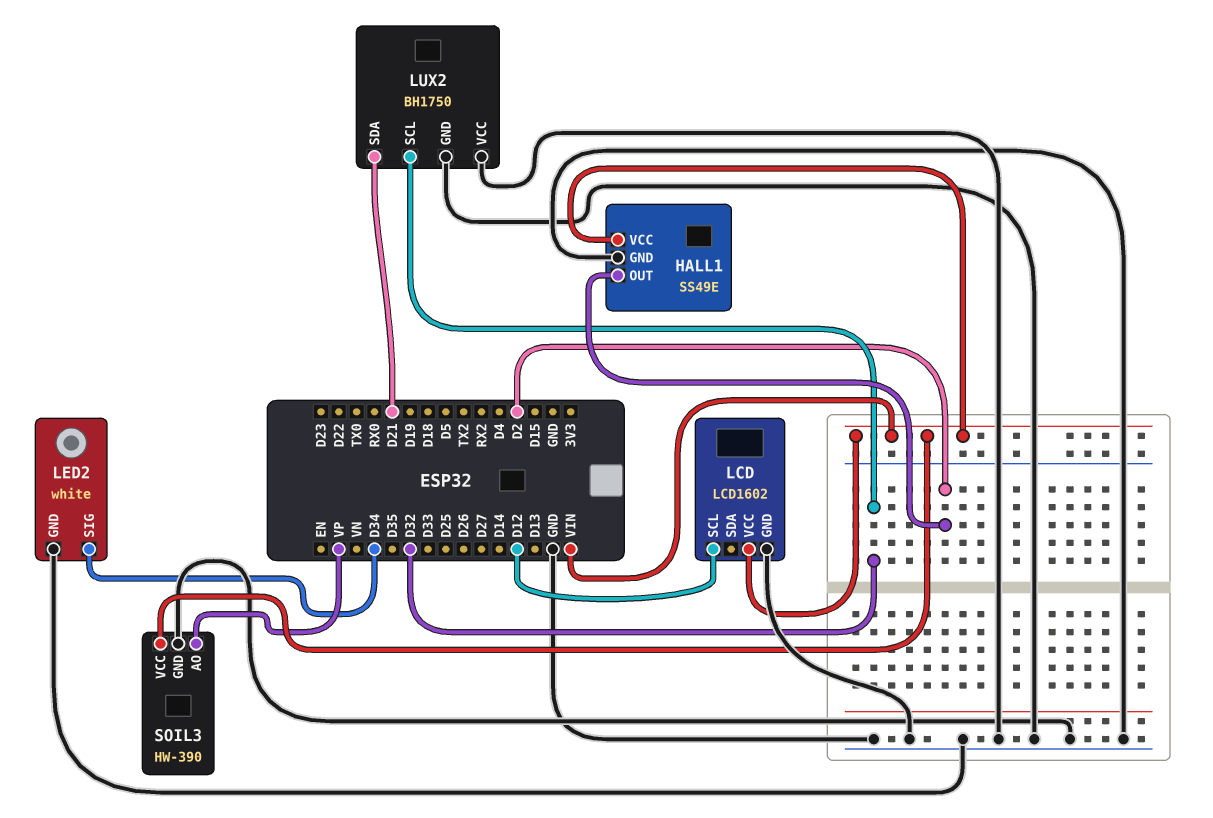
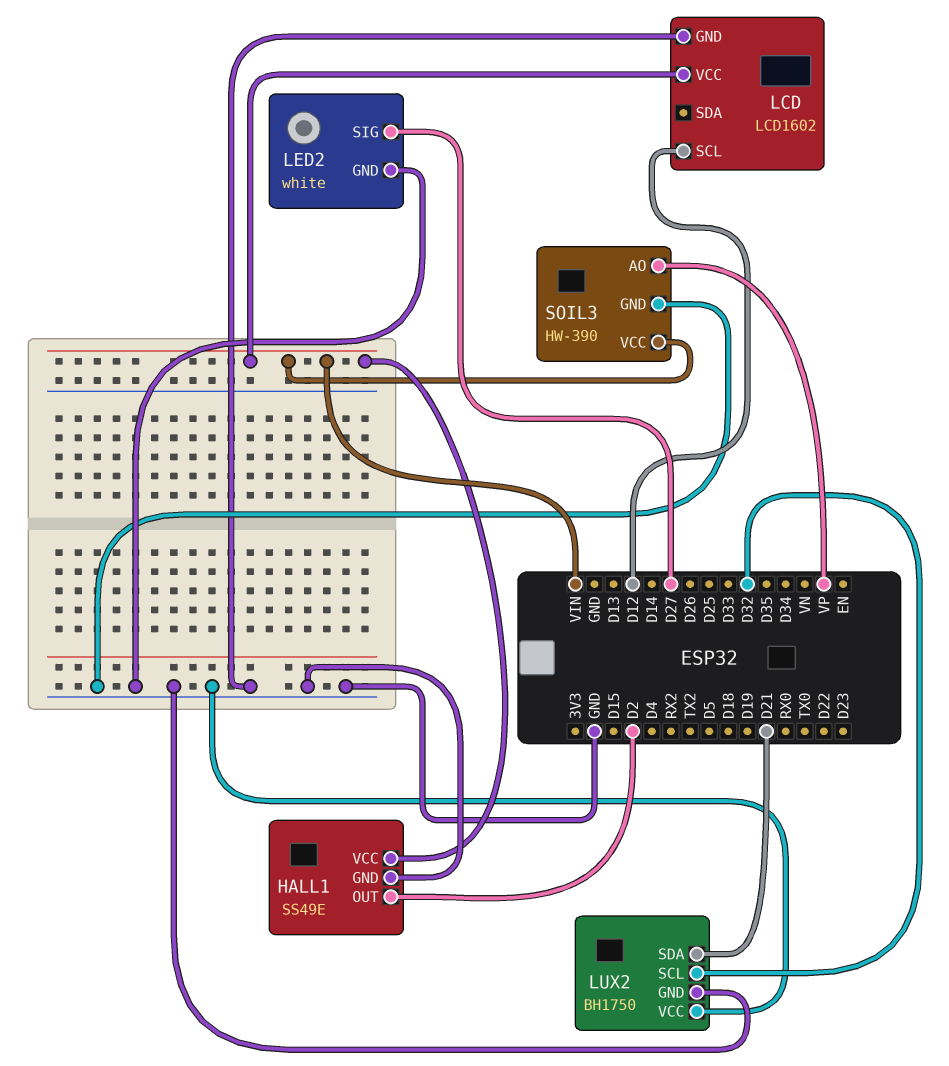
LED2 pin SIG: D34 -> D27

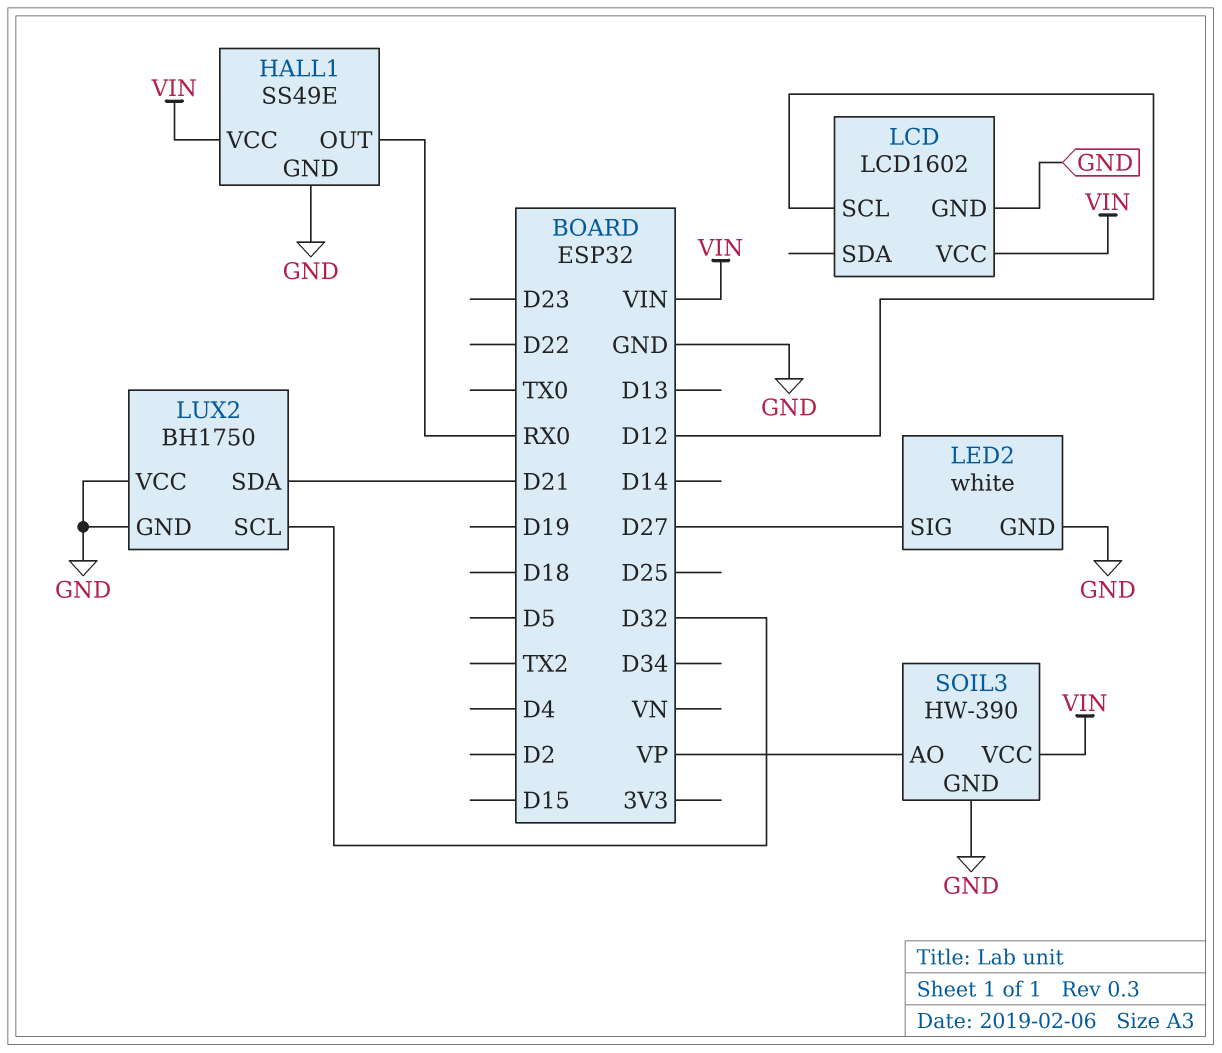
HALL1 pin OUT: D2 -> RX0

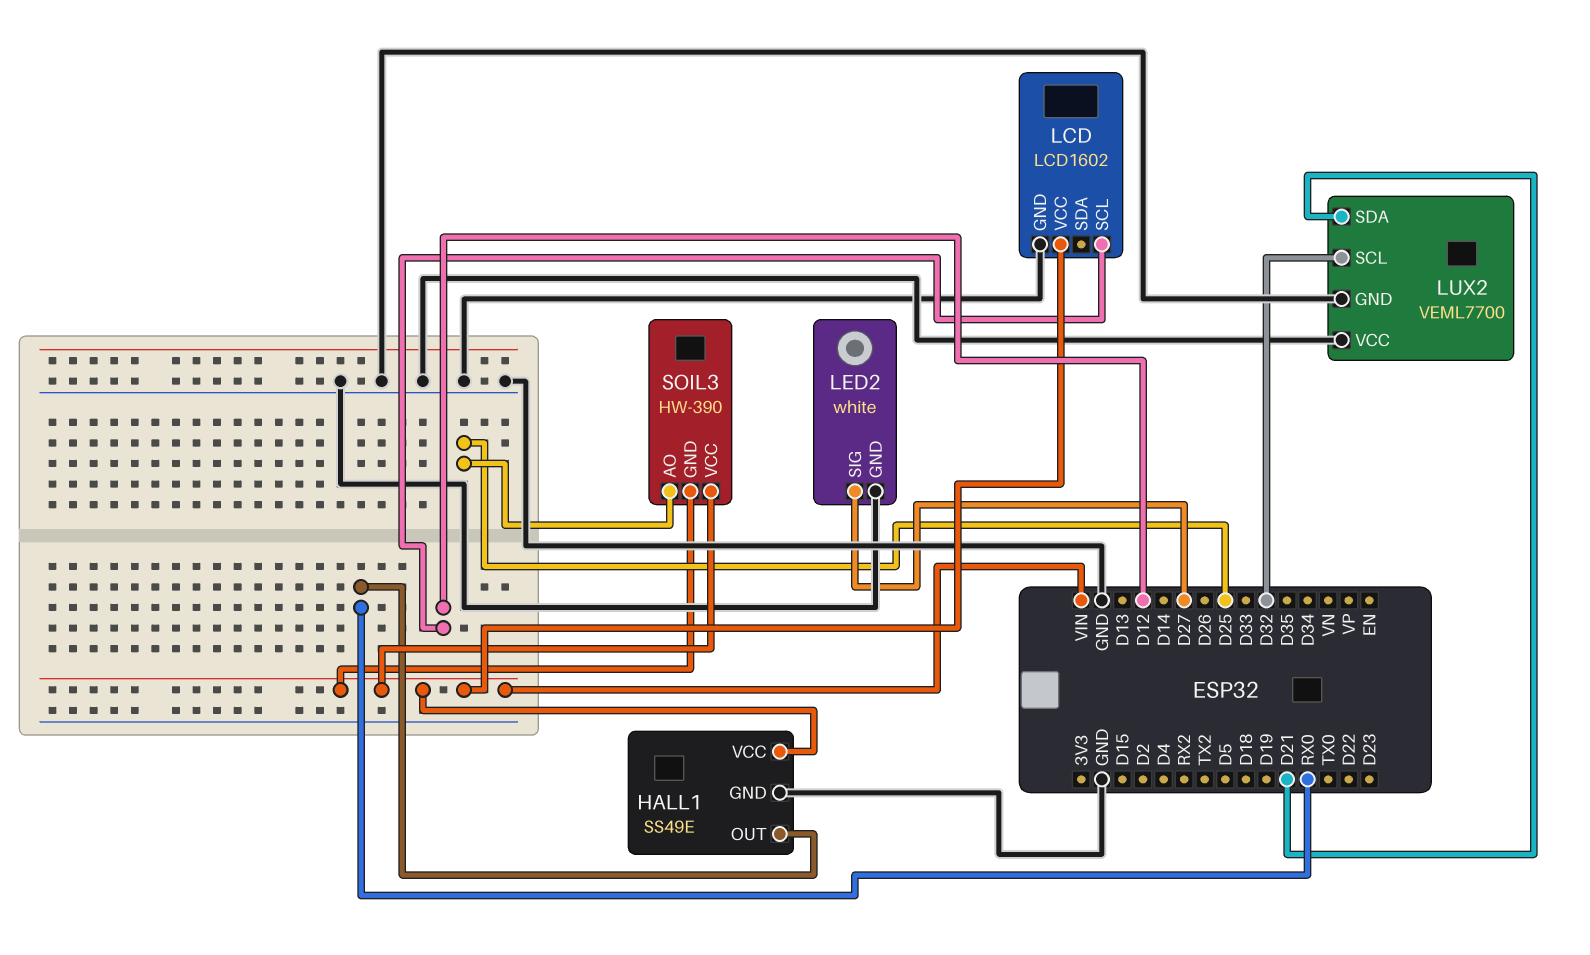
LUX2: BH1750 -> VEML7700
SOIL3 pin AO: VP -> D25
SOIL3 pin GND: GND -> VIN

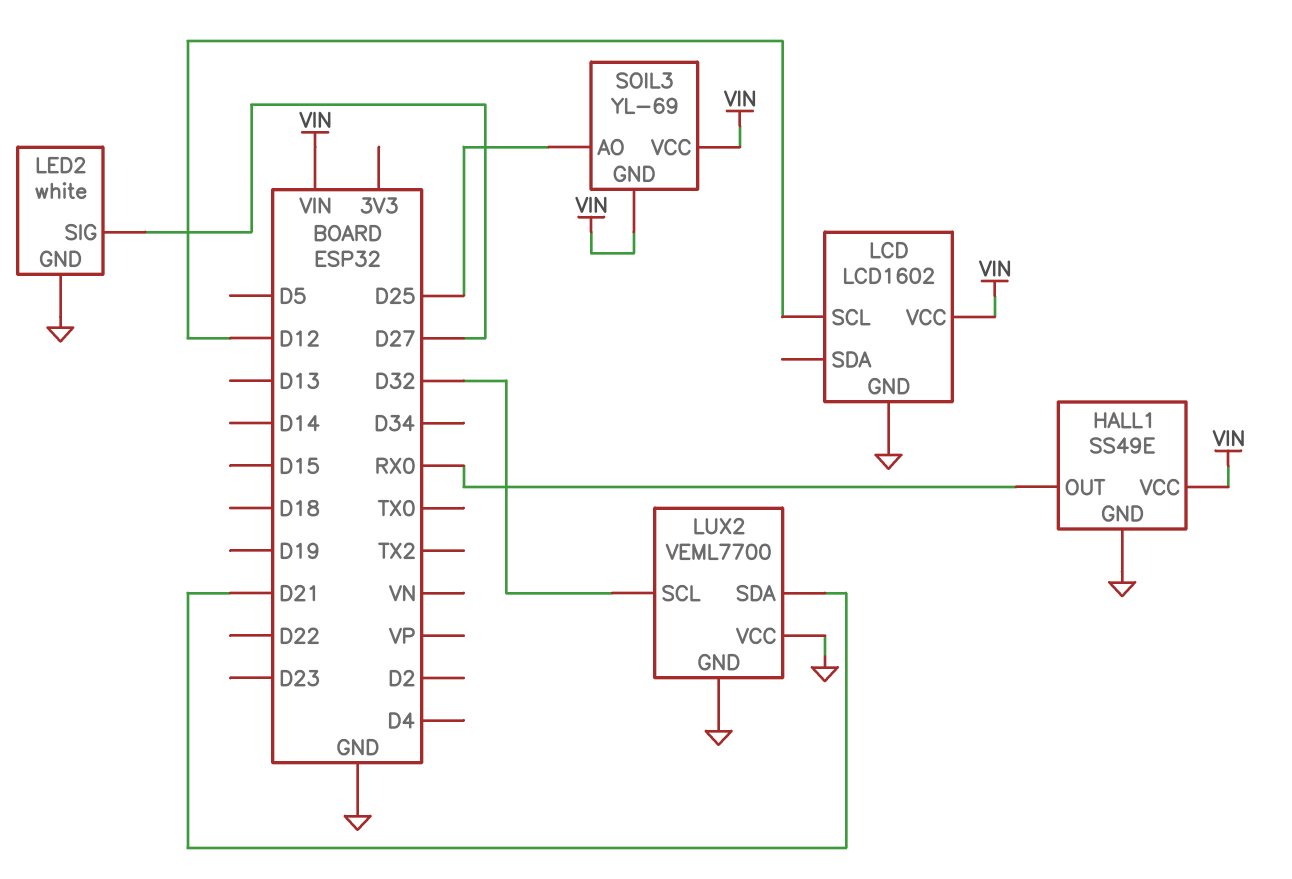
SOIL3: HW-390 -> YL-69

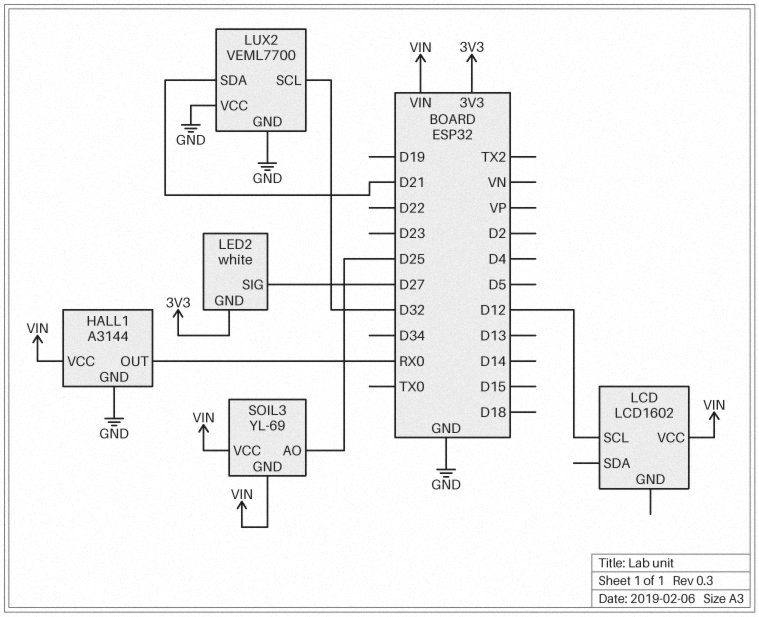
HALL1: SS49E -> A3144
LCD pin GND: GND -> none
LED2 pin GND: GND -> 3V3

